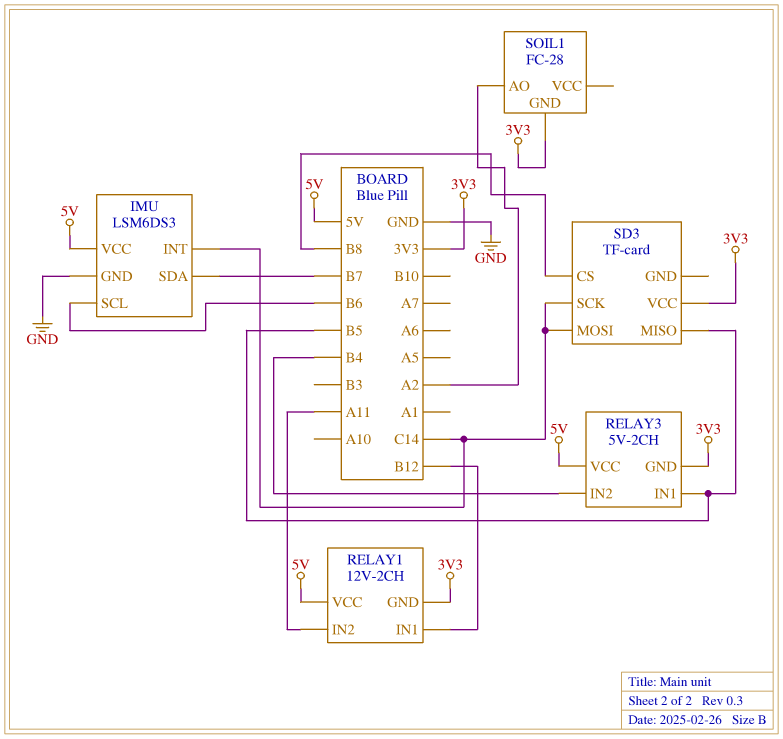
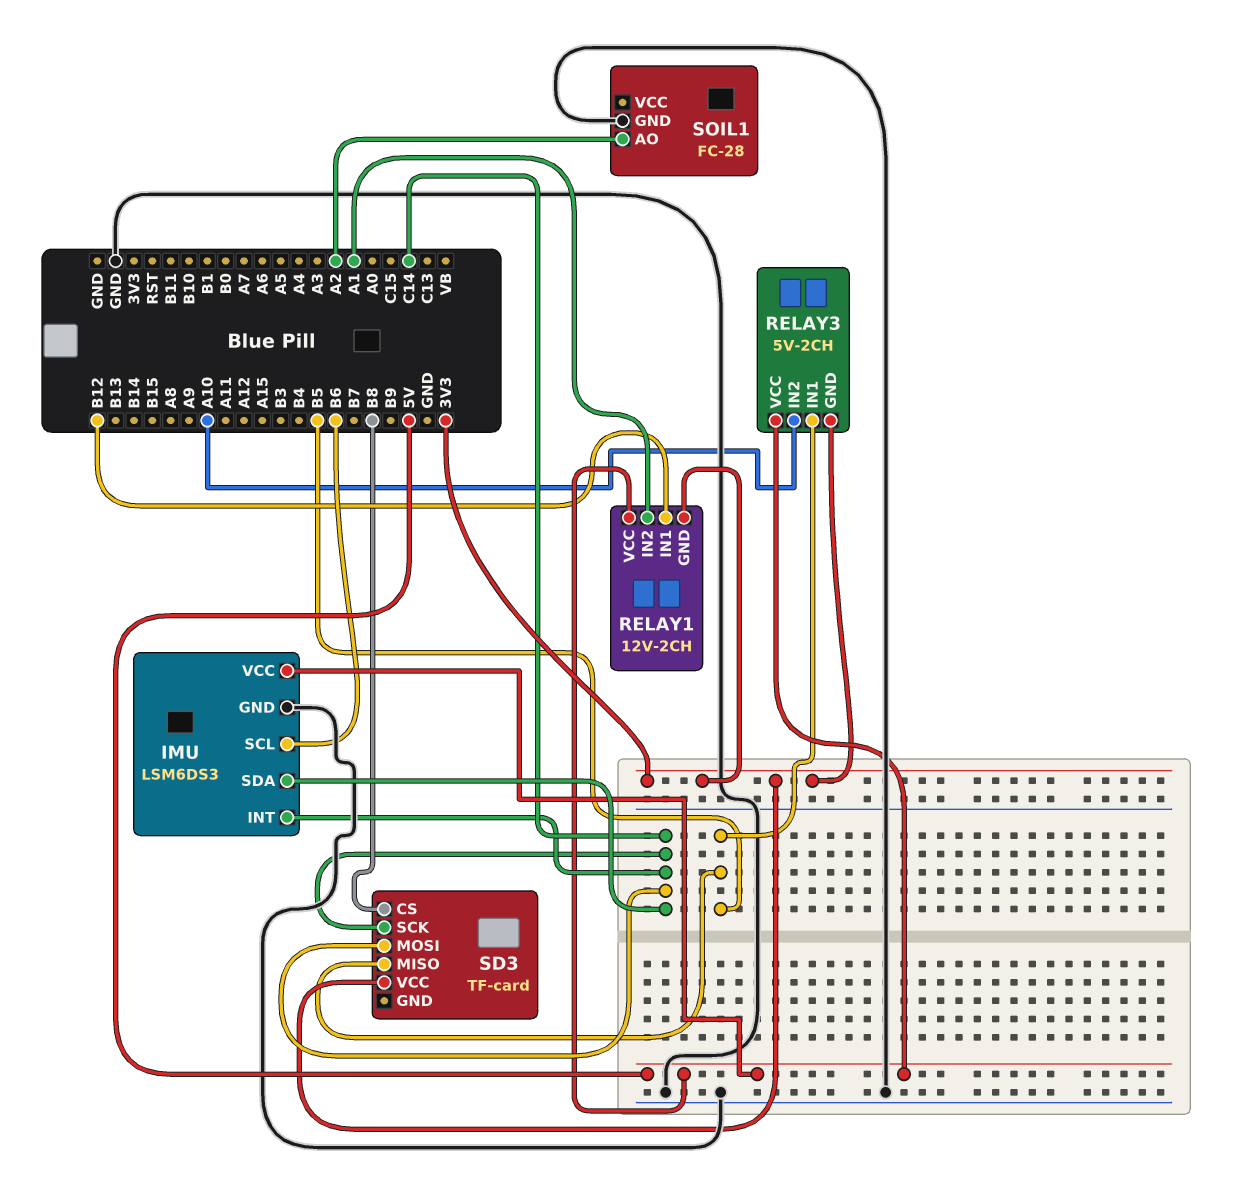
IMU pin SDA: B7 -> C14
RELAY1 pin IN2: A11 -> A1
RELAY3 pin IN2: B4 -> A10
SOIL1 pin GND: 3V3 -> GND

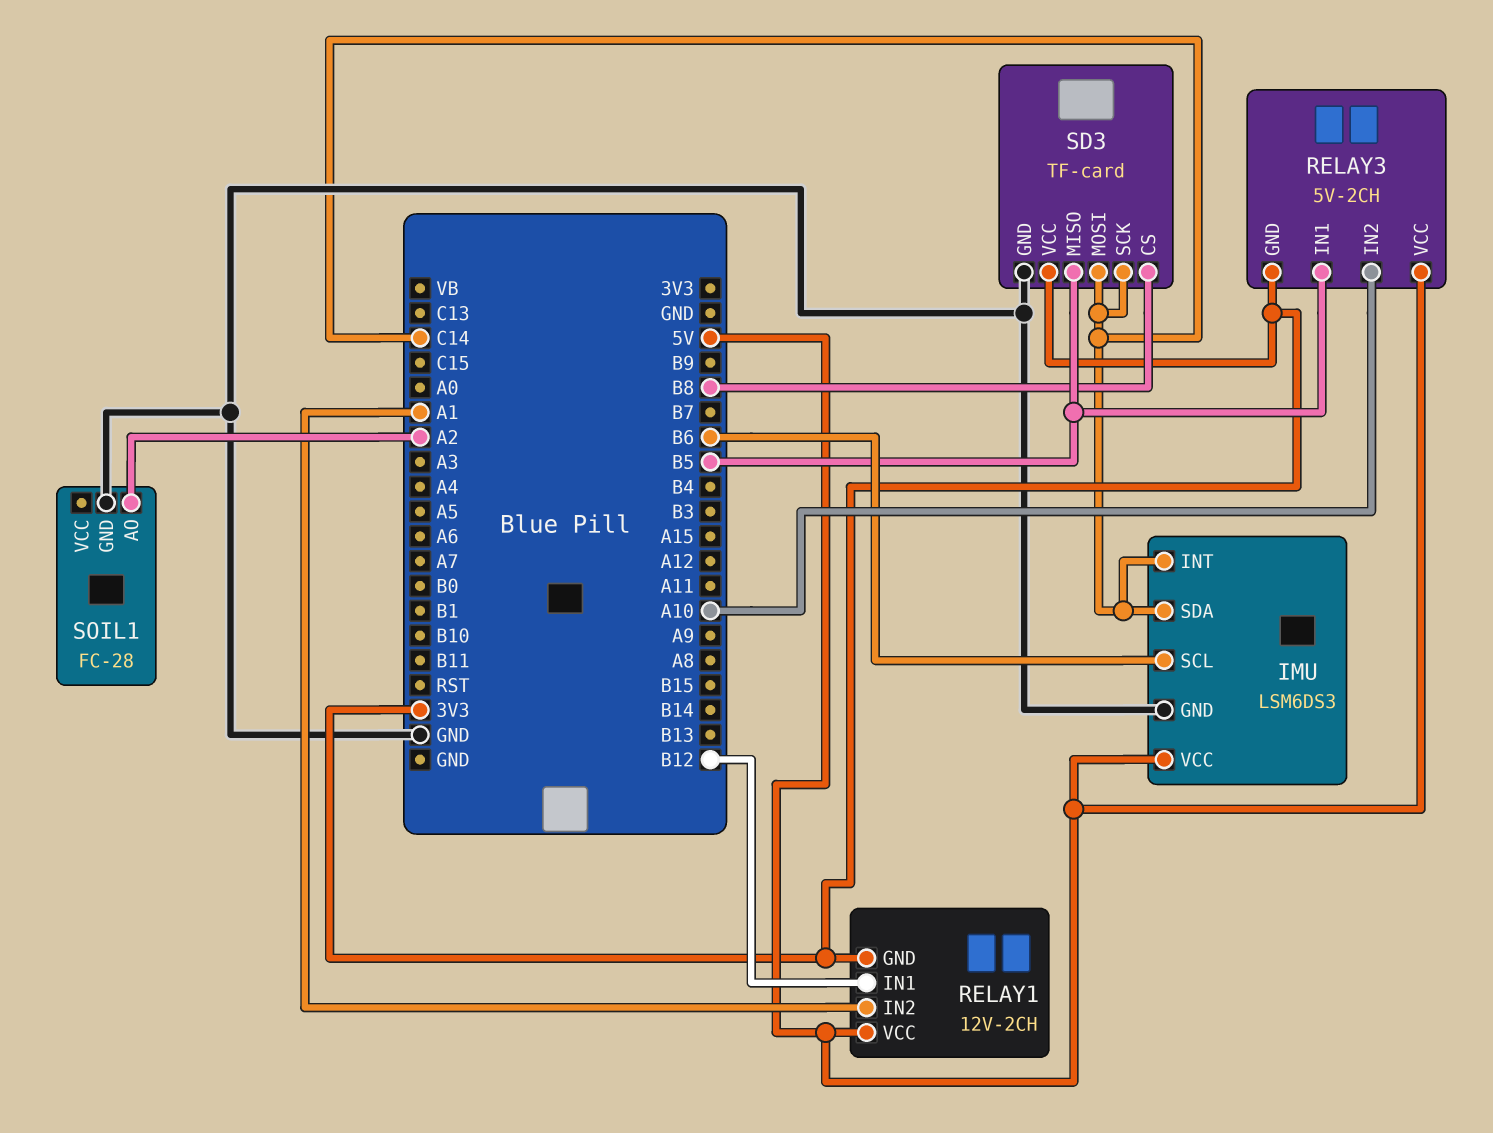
SD3 pin GND: none -> GND

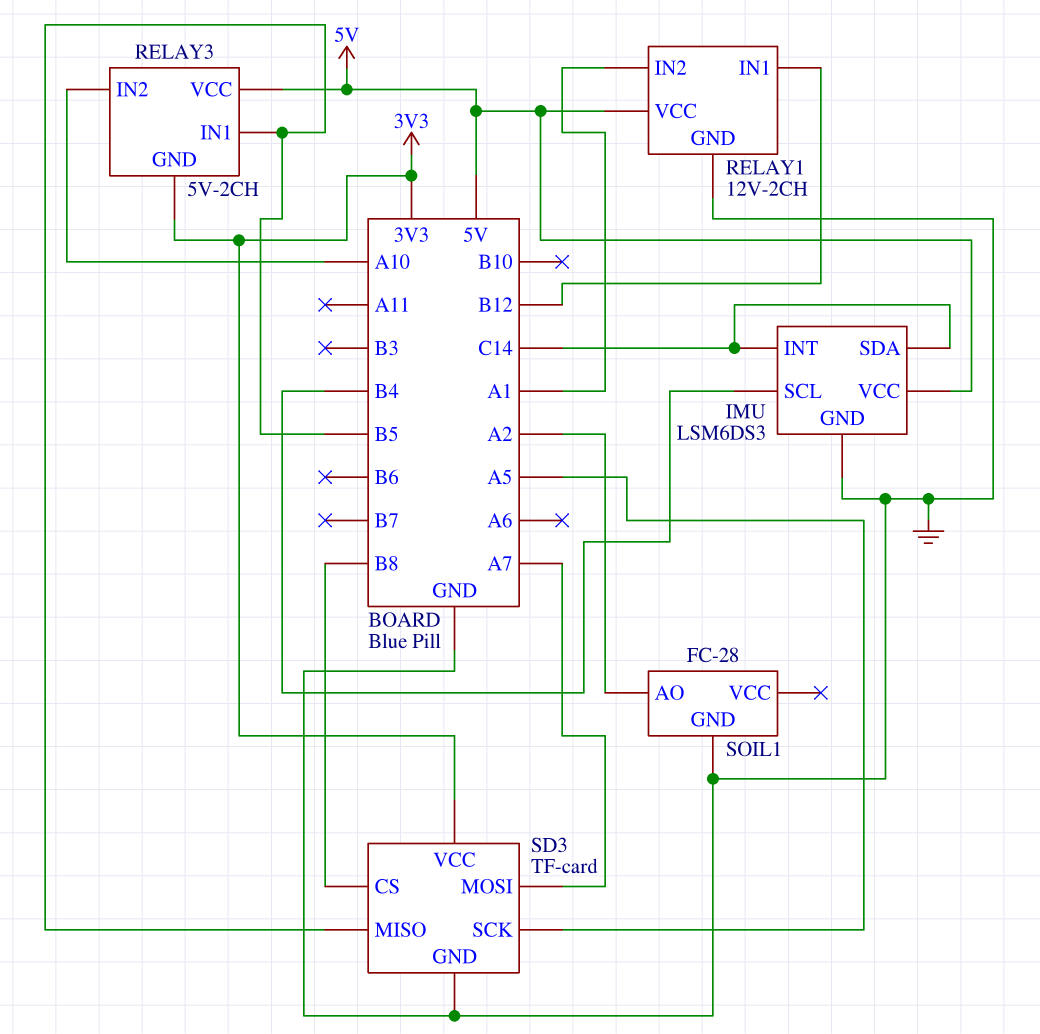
IMU pin SCL: B6 -> B4
RELAY1 pin GND: 3V3 -> GND
SD3 pin MOSI: C14 -> A7
SD3 pin SCK: C14 -> A5

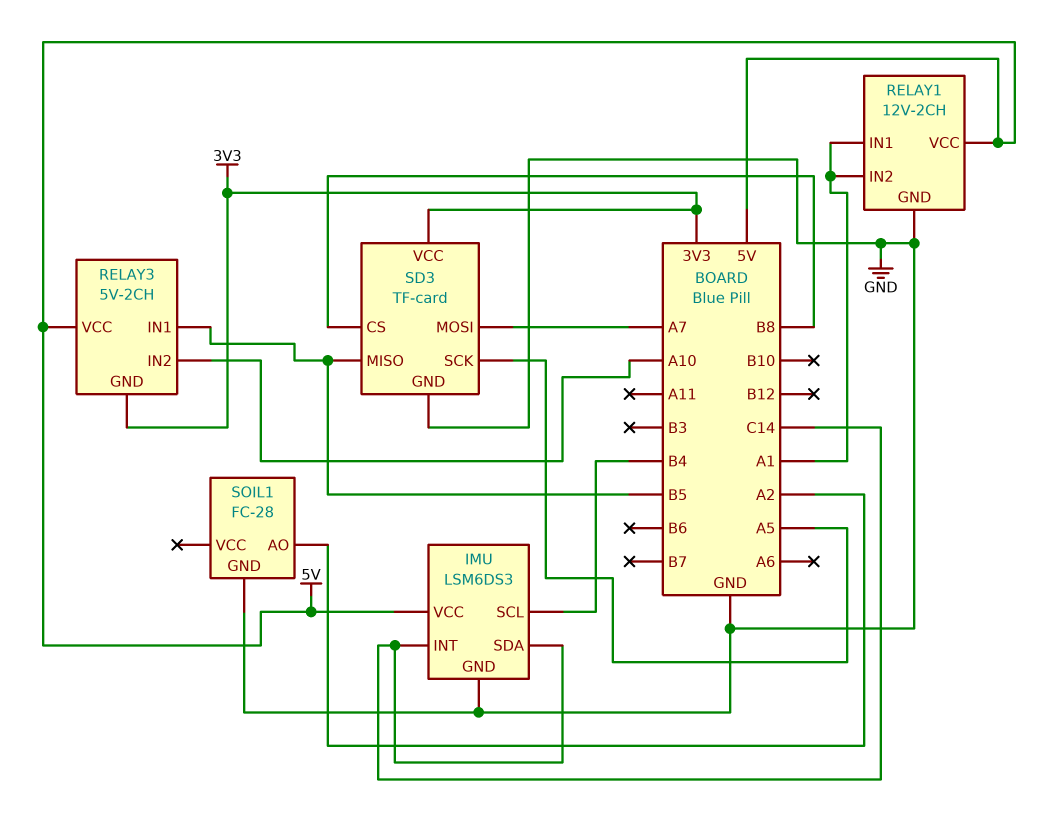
RELAY1 pin IN1: B12 -> A1

